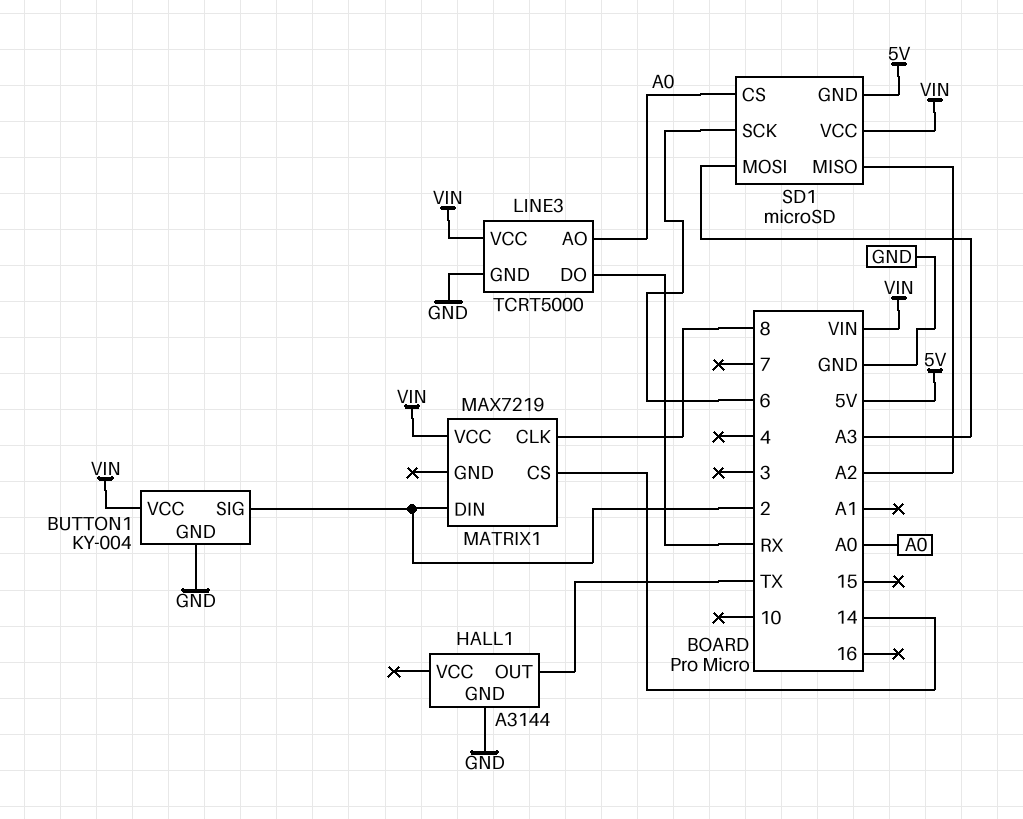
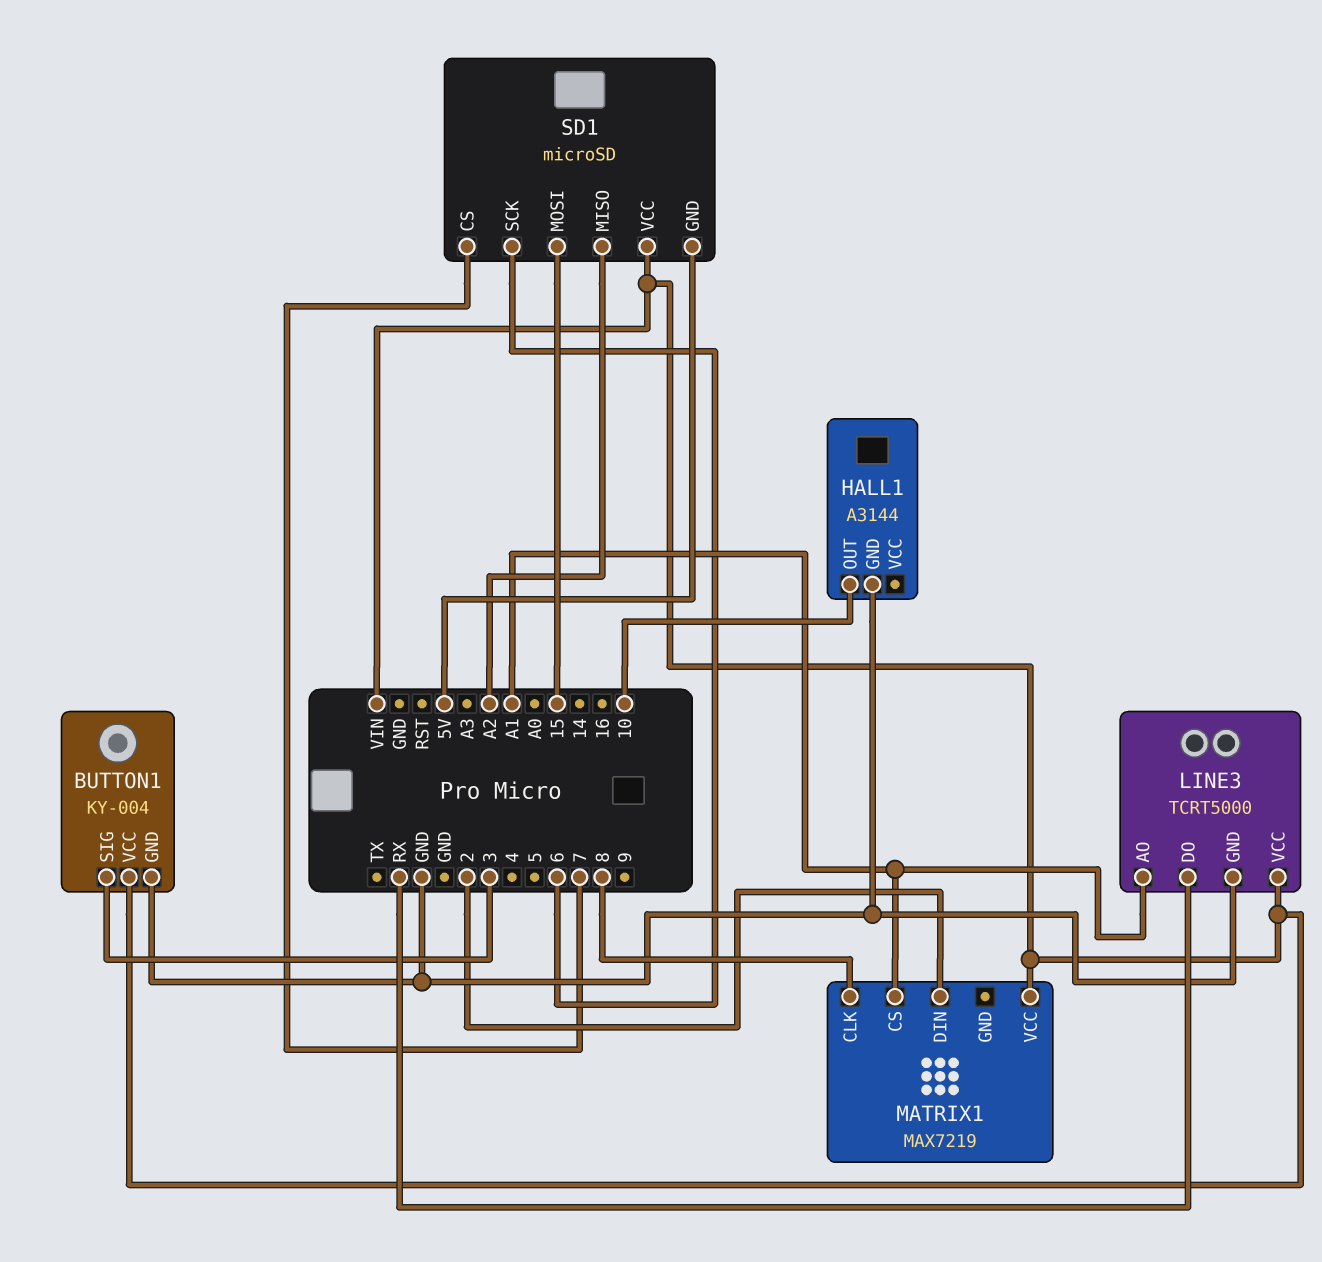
BUTTON1 pin SIG: 2 -> 3
HALL1 pin OUT: TX -> 10
LINE3 pin AO: A0 -> A1
MATRIX1 pin CS: 14 -> A1
SD1 pin CS: A0 -> 7
SD1 pin MOSI: A3 -> 15

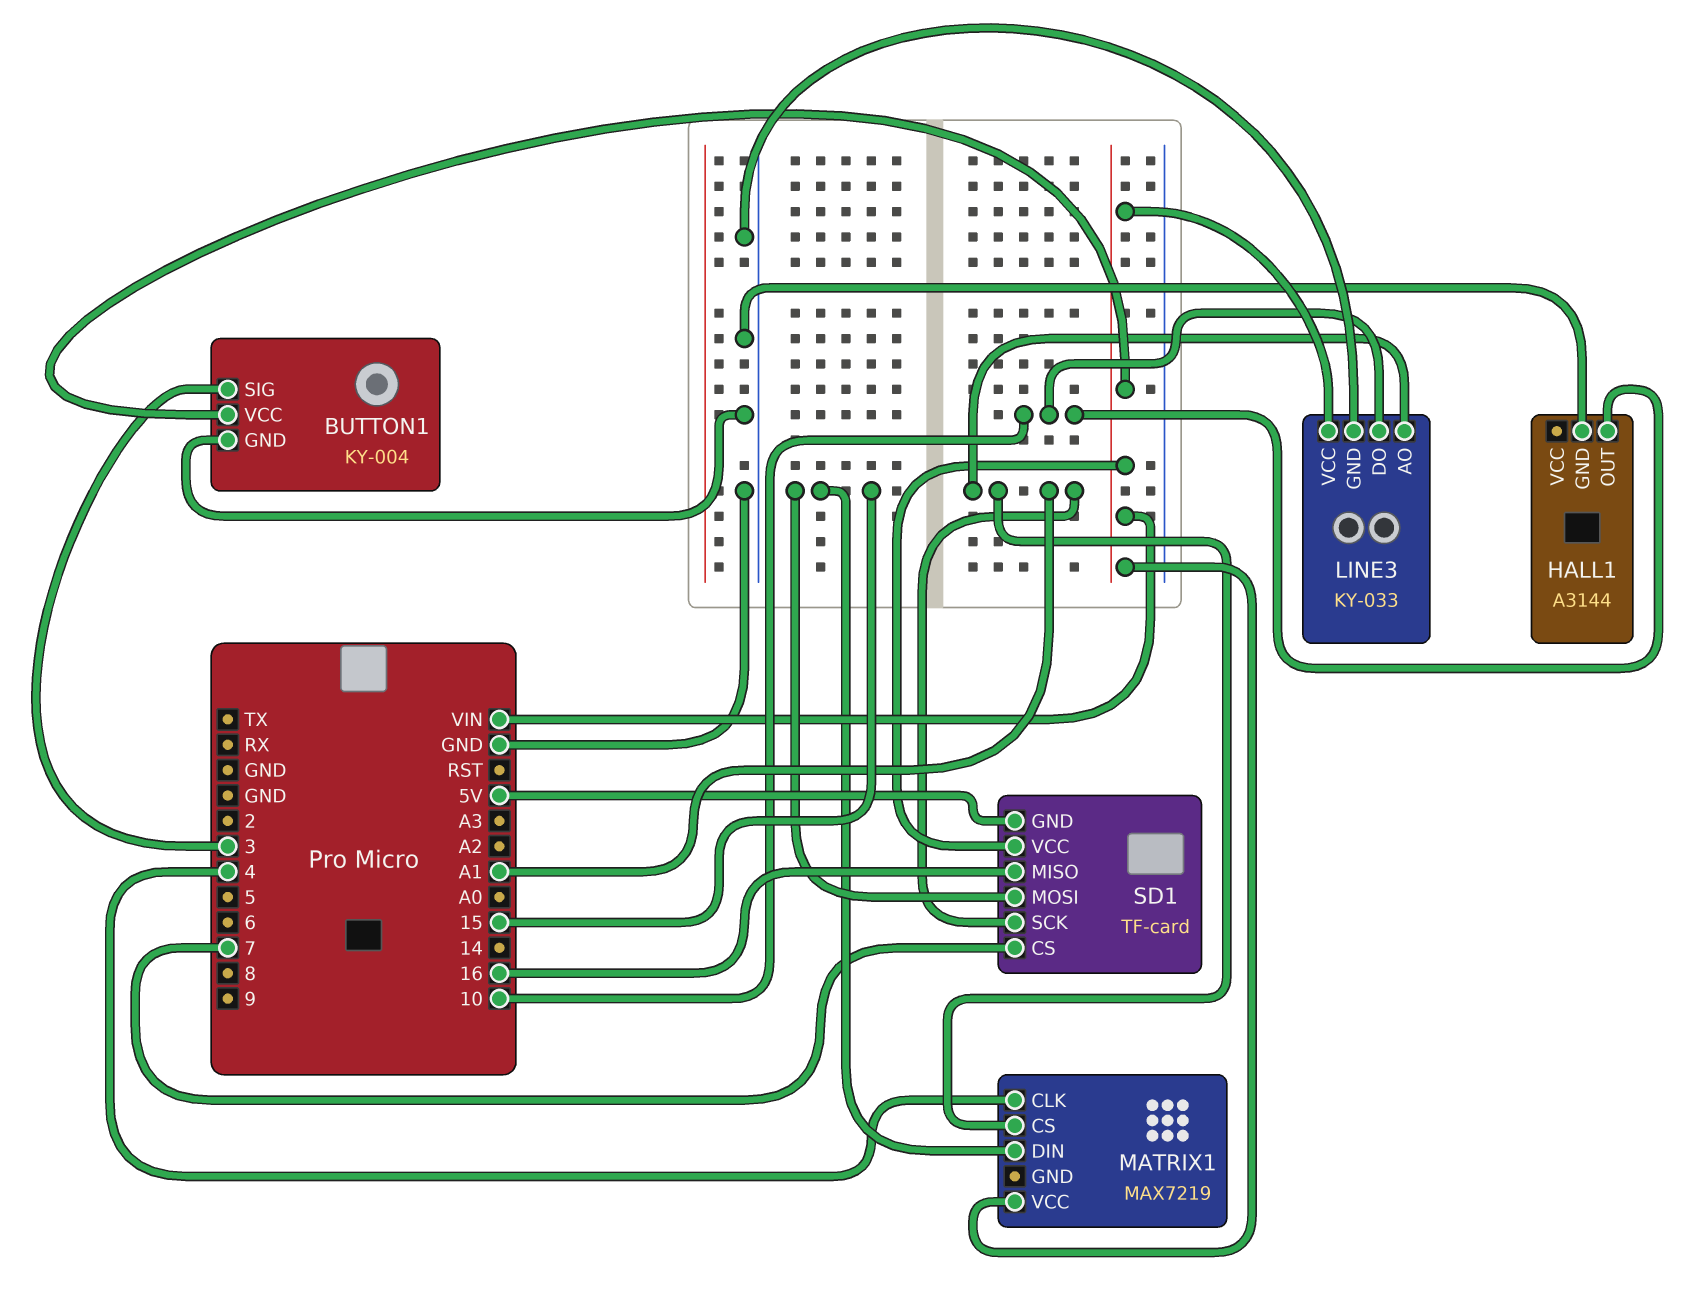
LINE3: TCRT5000 -> KY-033
LINE3 pin DO: RX -> 10
MATRIX1 pin CLK: 8 -> 4
MATRIX1 pin DIN: 2 -> 15
SD1: microSD -> TF-card
SD1 pin MISO: A2 -> 16
SD1 pin SCK: 6 -> A1

